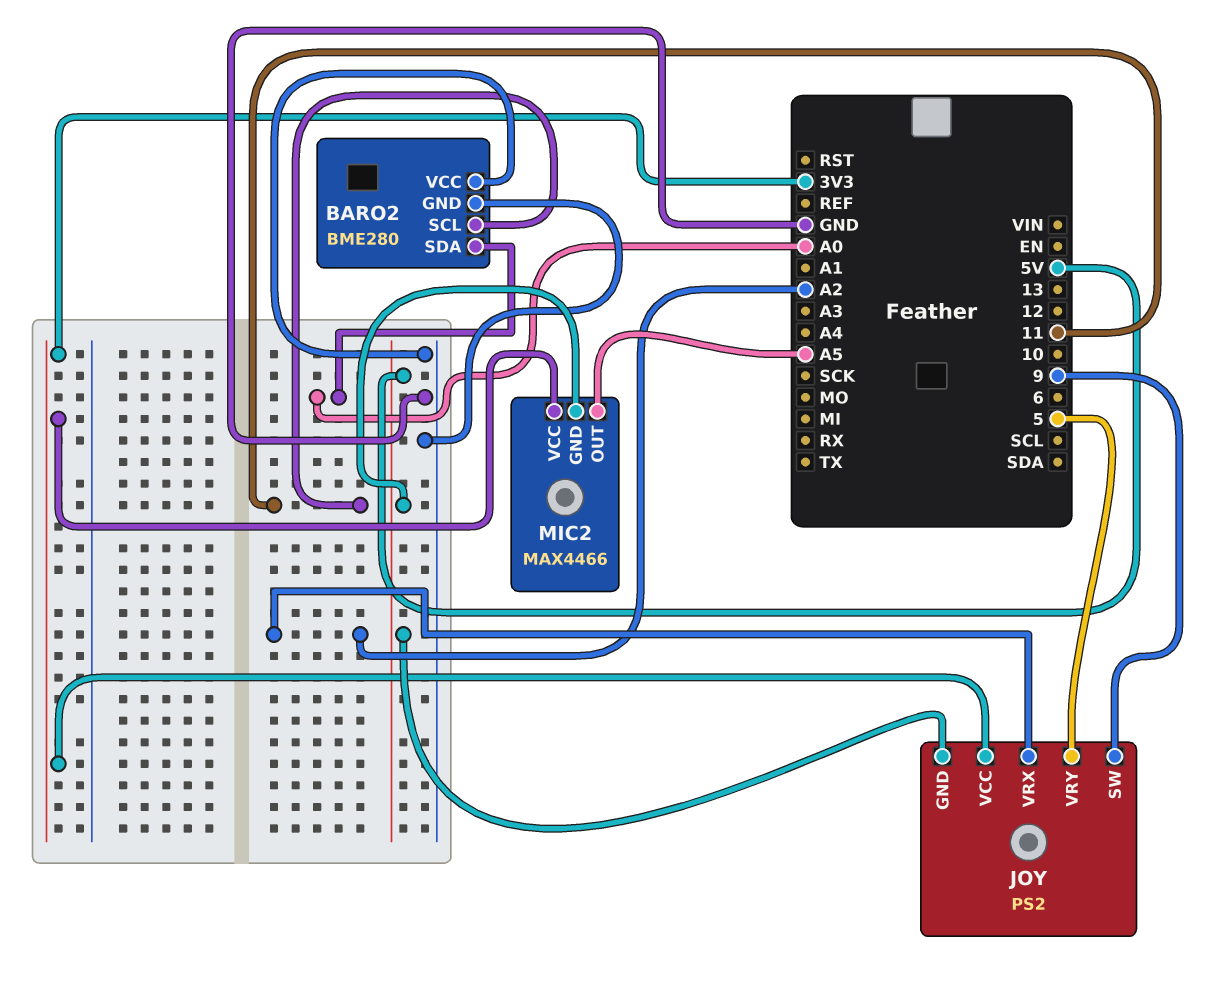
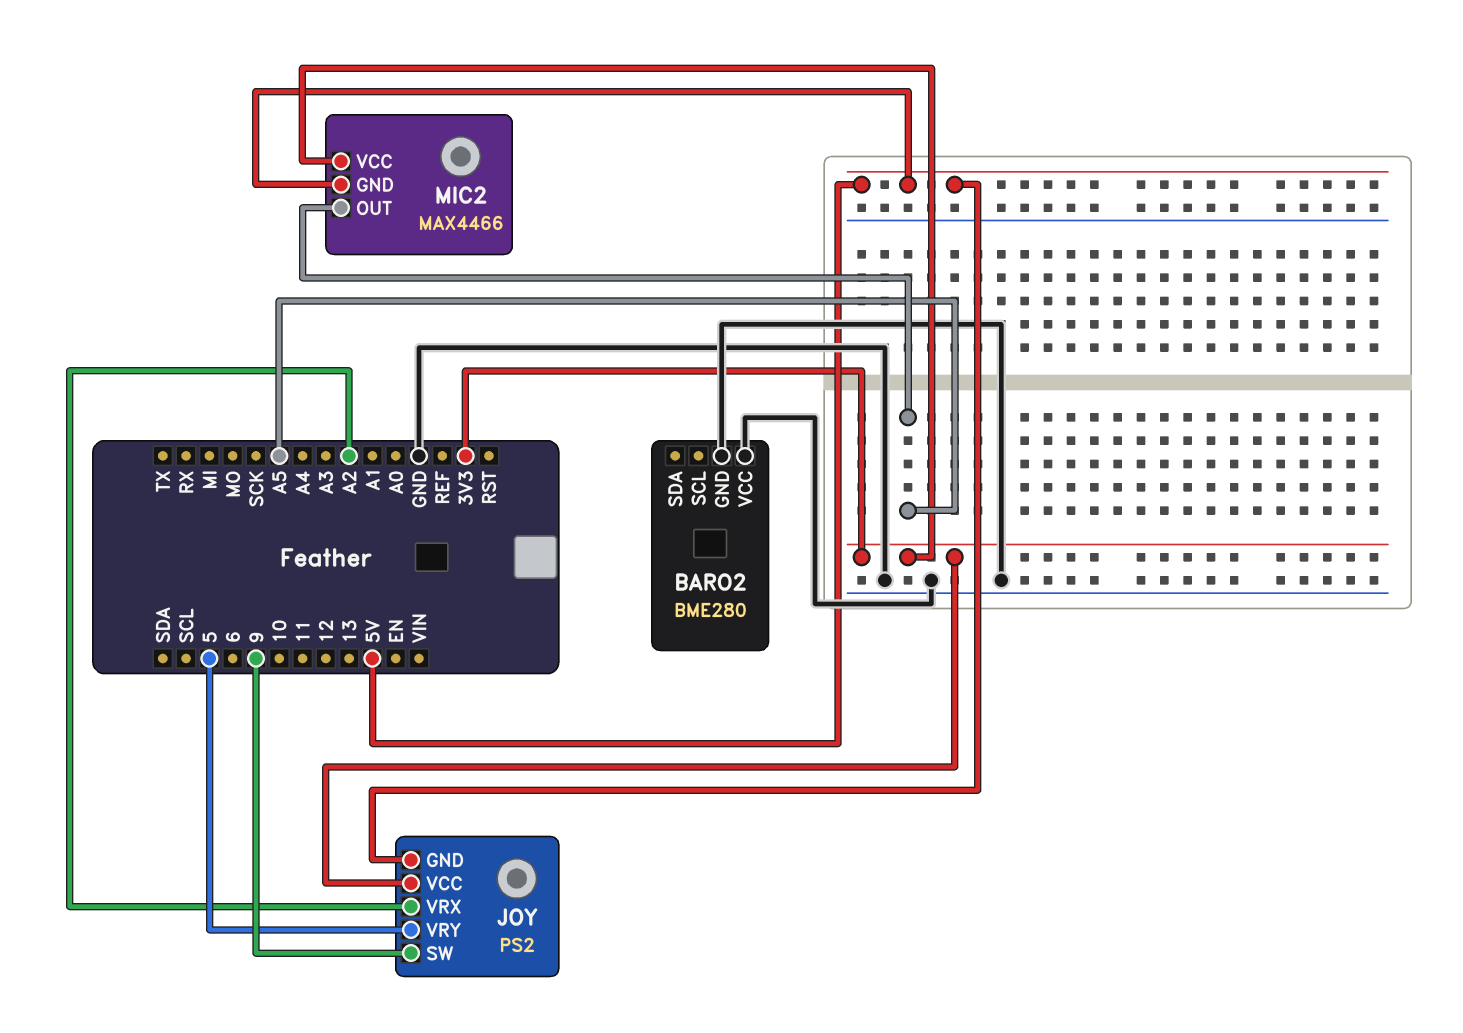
BARO2 pin SCL: 11 -> none
BARO2 pin SDA: A0 -> none

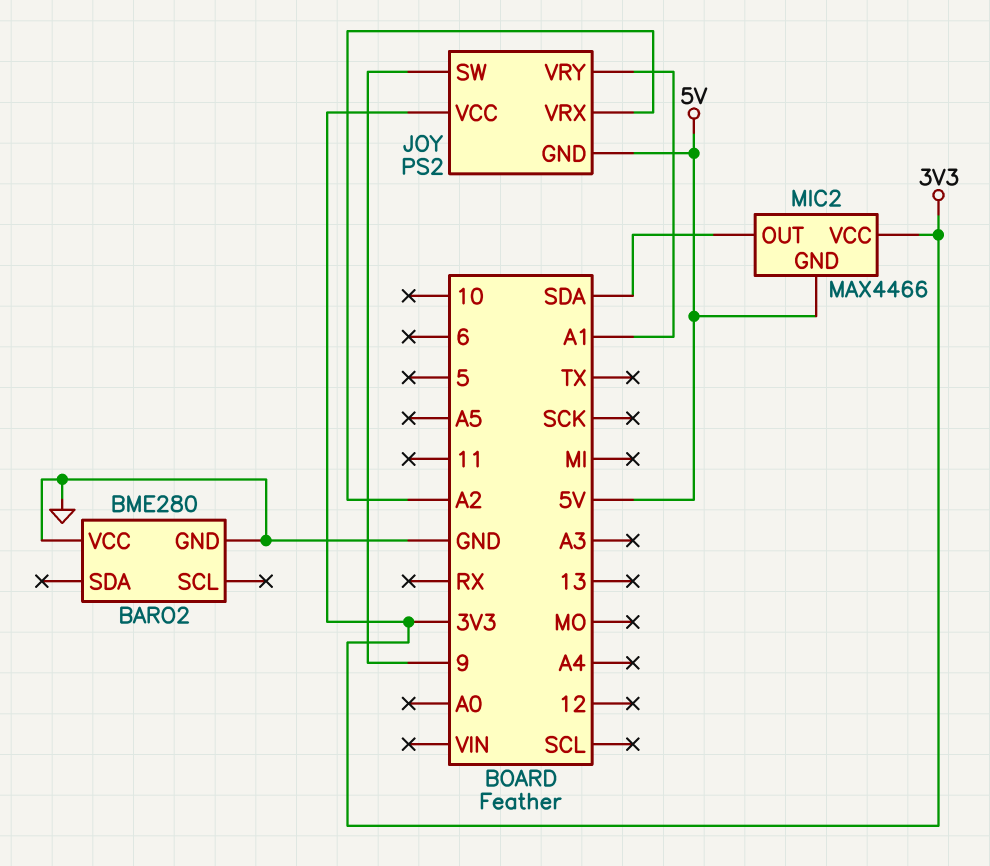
JOY pin VRY: 5 -> A1
MIC2 pin OUT: A5 -> SDA

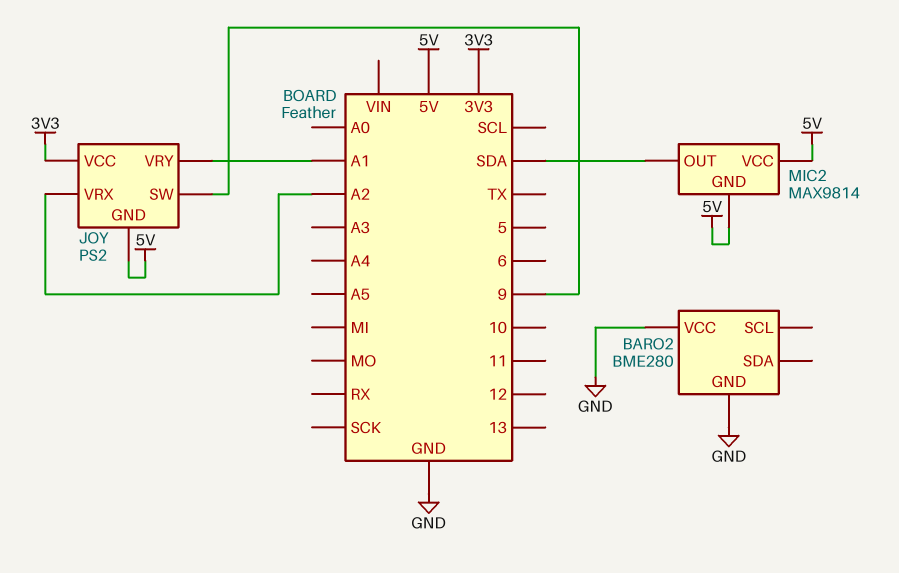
MIC2: MAX4466 -> MAX9814
MIC2 pin VCC: 3V3 -> 5V

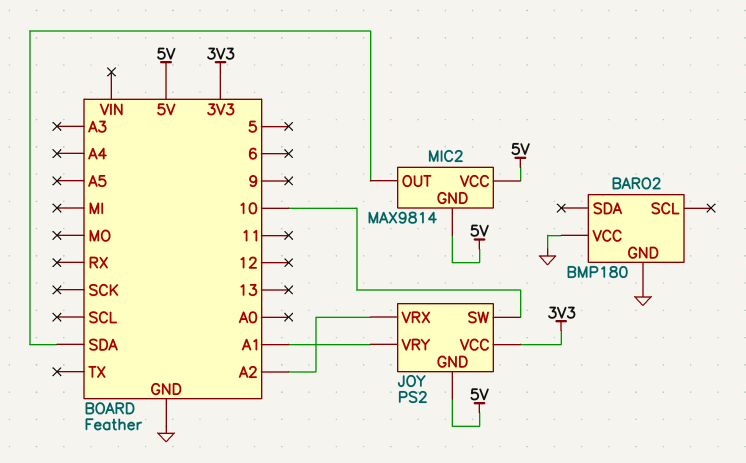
BARO2: BME280 -> BMP180
JOY pin SW: 9 -> 10

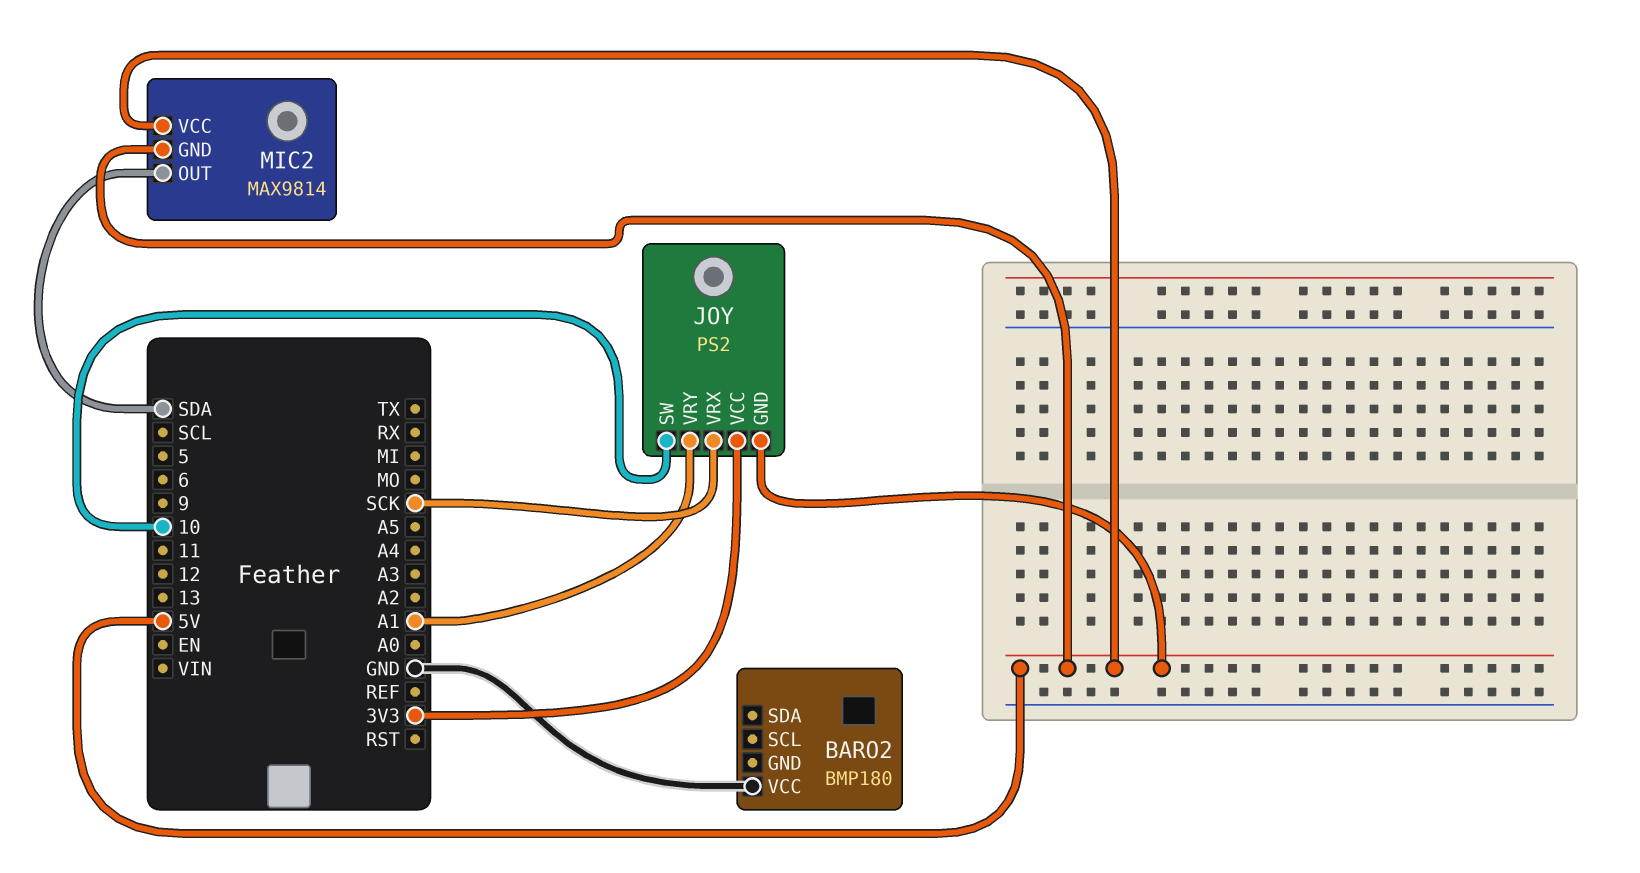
BARO2 pin GND: GND -> none
JOY pin VRX: A2 -> SCK

